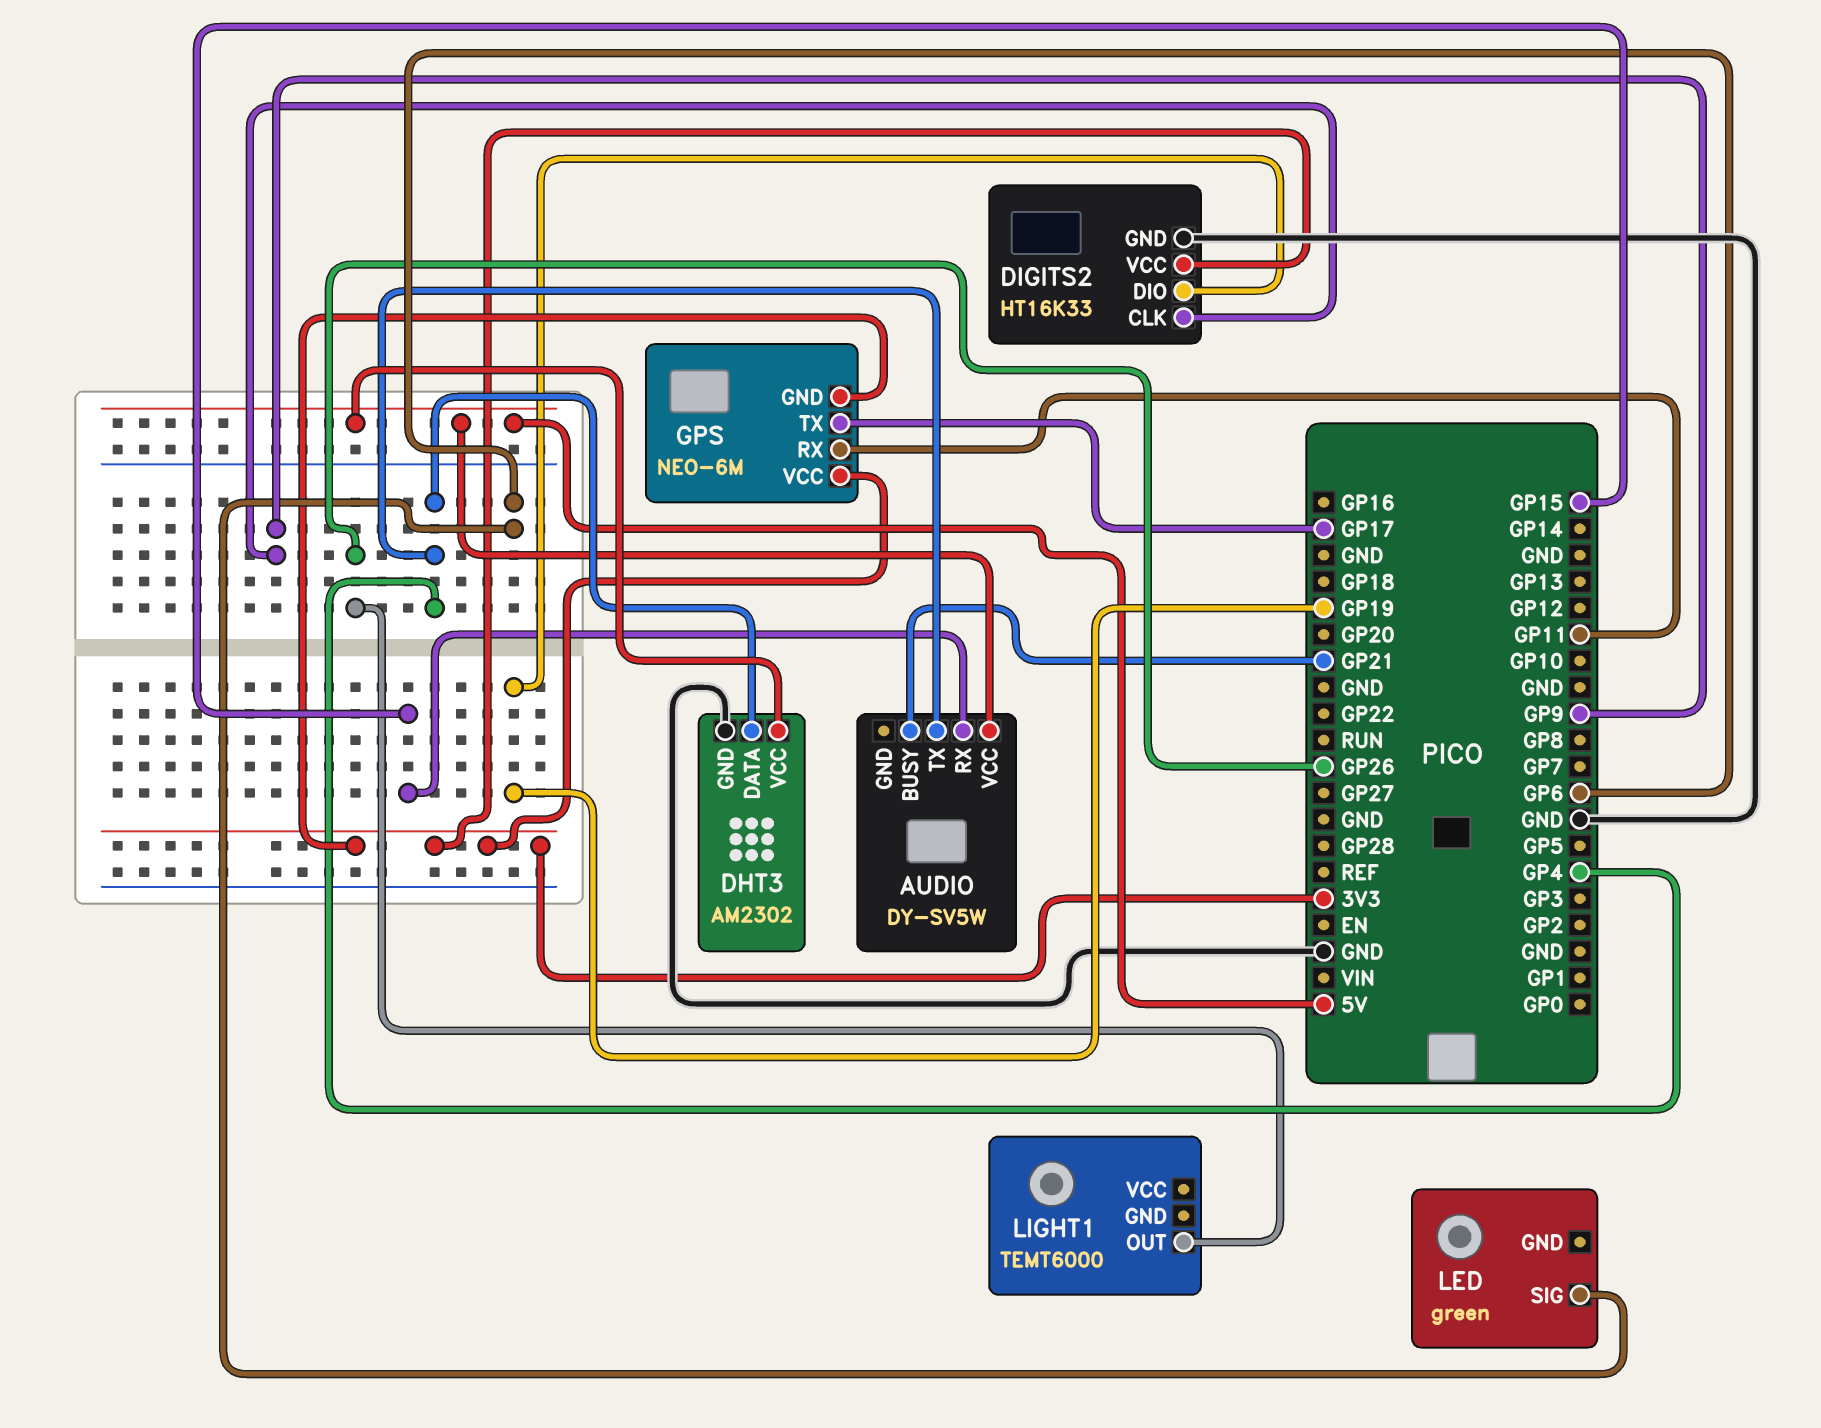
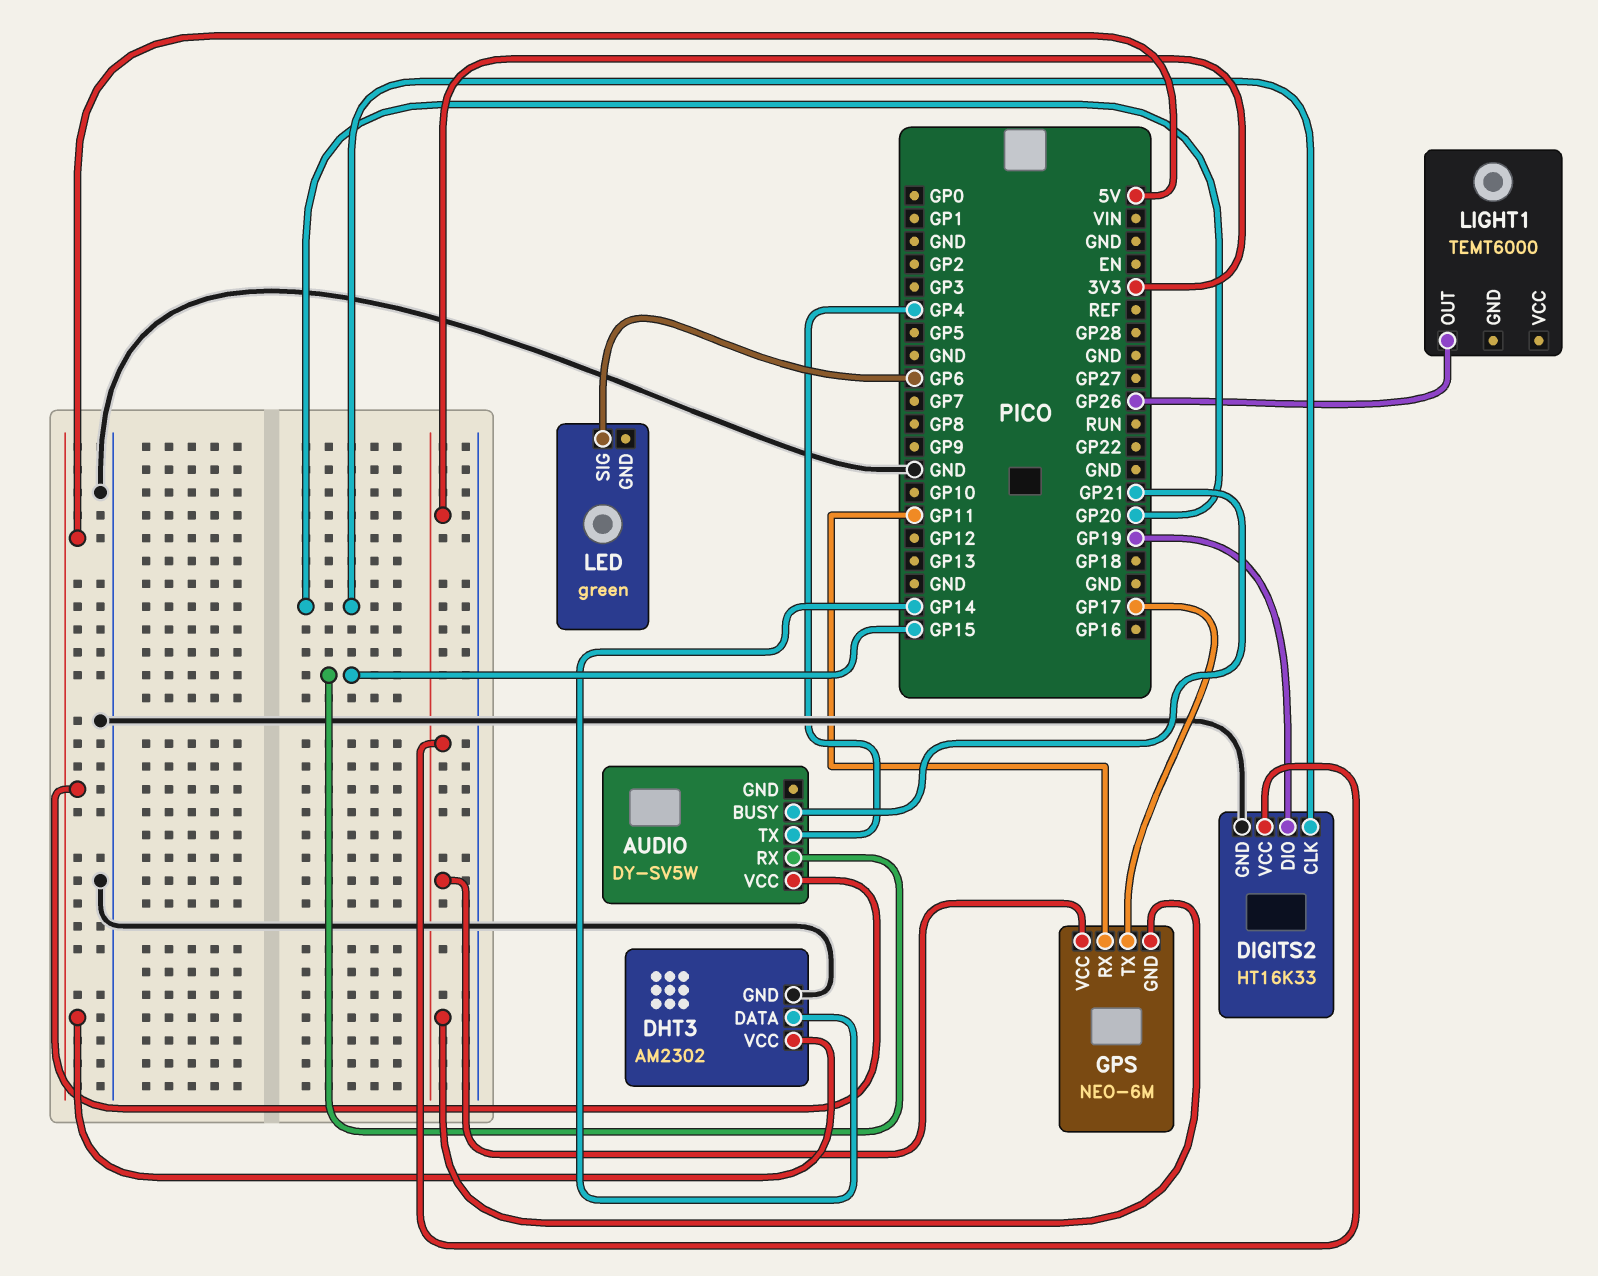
DHT3 pin DATA: GP4 -> GP14
DIGITS2 pin CLK: GP9 -> GP20

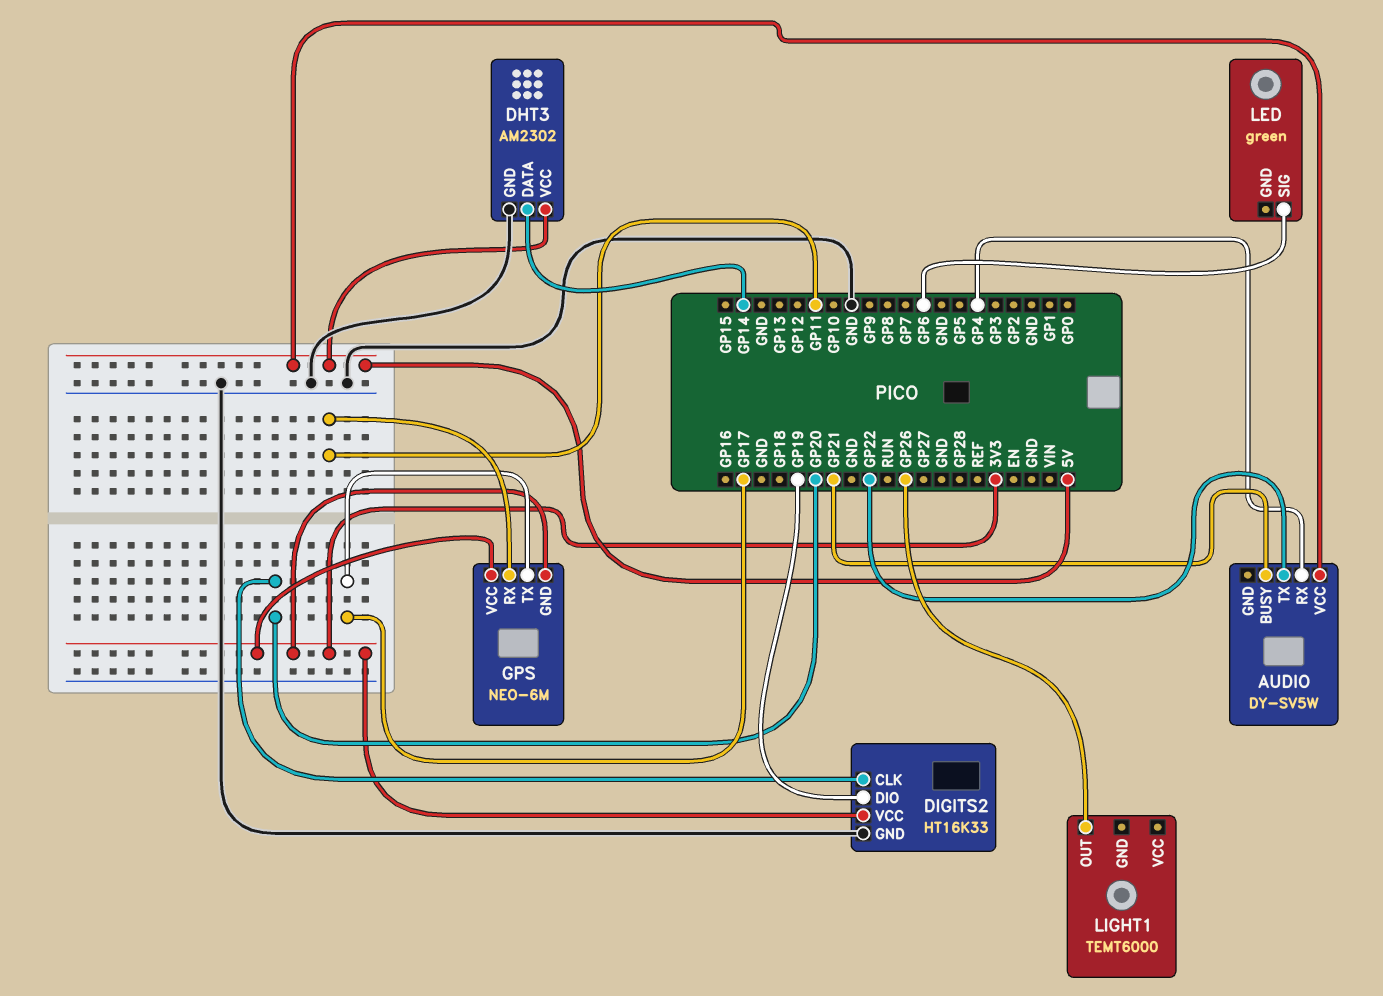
AUDIO pin RX: GP15 -> GP4
AUDIO pin TX: GP4 -> GP22

